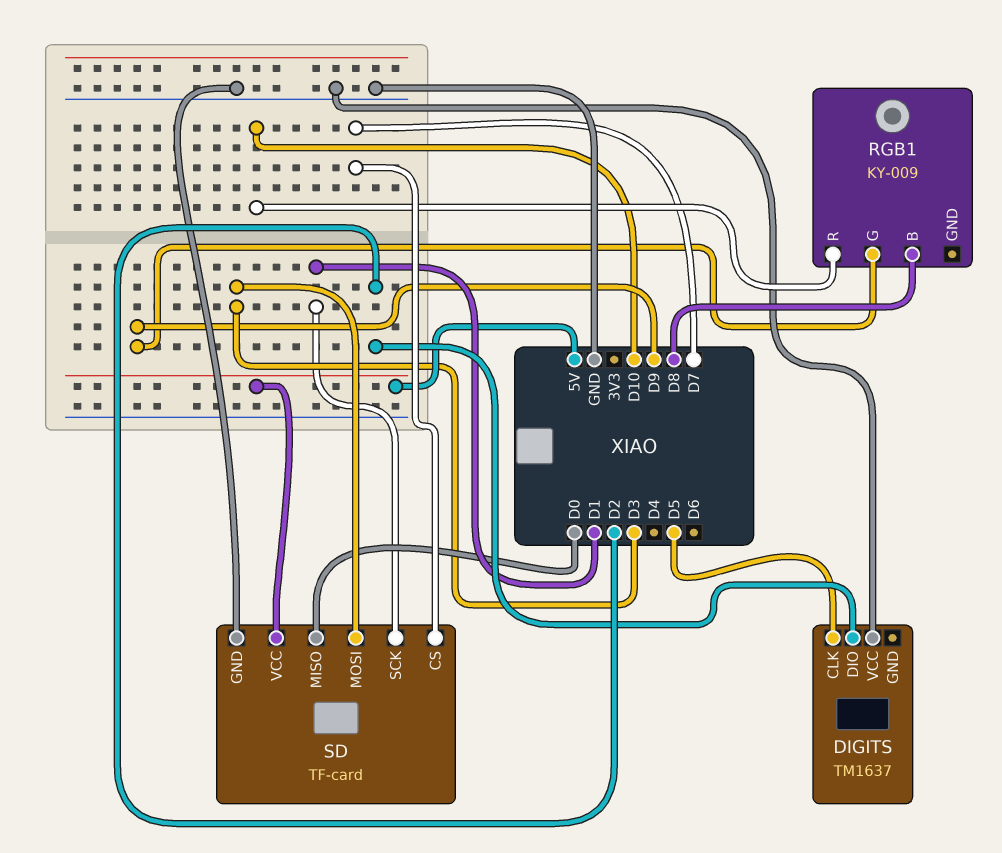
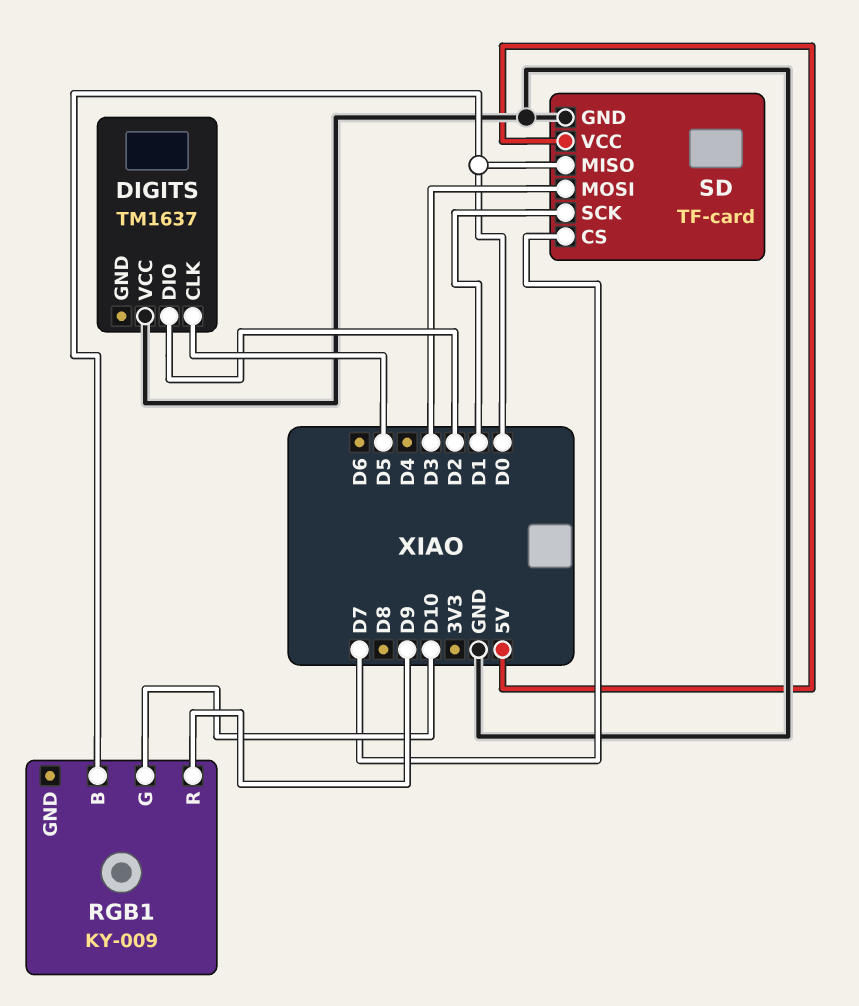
RGB1 pin B: D8 -> D0
RGB1 pin G: D9 -> D10
RGB1 pin R: D10 -> D9

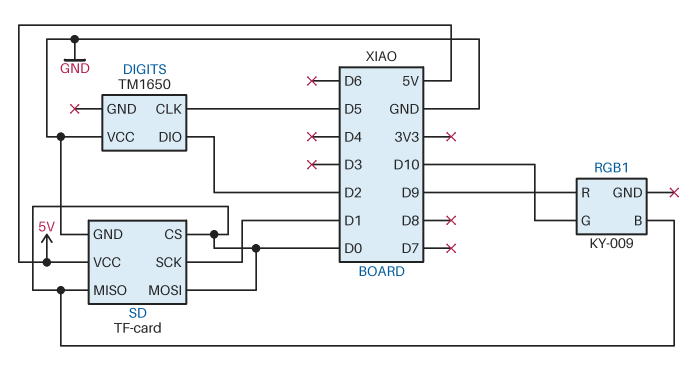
DIGITS: TM1637 -> TM1650
SD pin CS: D7 -> D0
SD pin MOSI: D3 -> D0

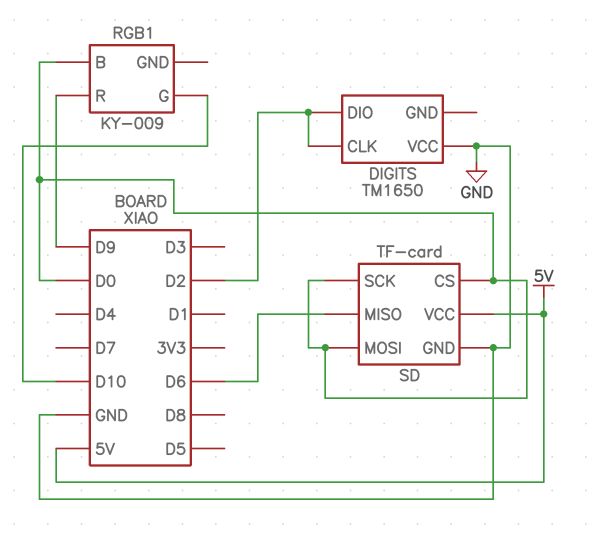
DIGITS pin CLK: D5 -> D2
SD pin MISO: D0 -> D6
SD pin SCK: D1 -> D0

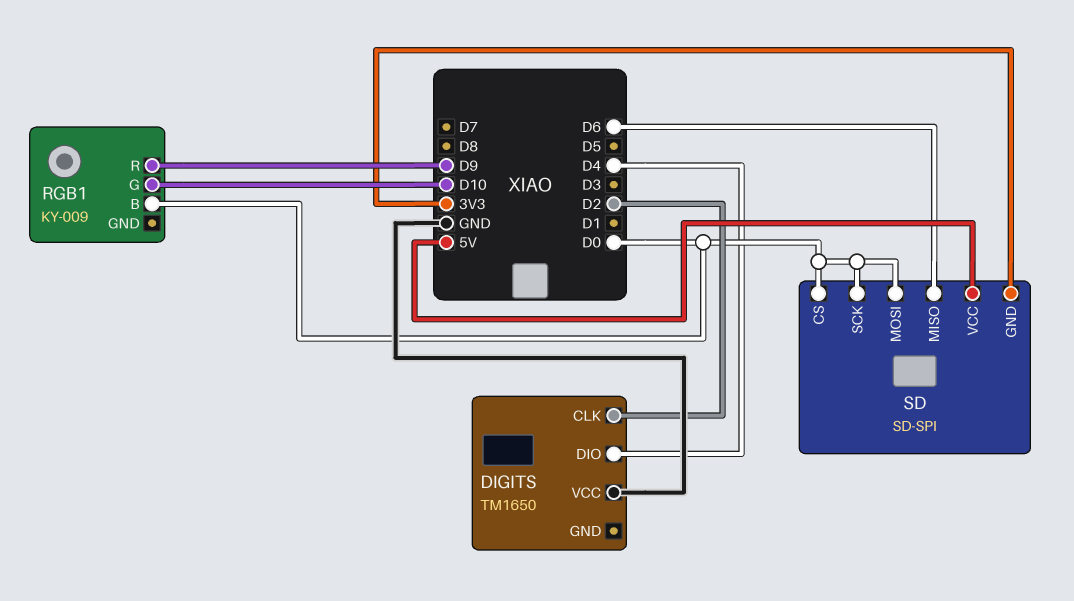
DIGITS pin DIO: D2 -> D4
SD: TF-card -> SD-SPI
SD pin GND: GND -> 3V3

